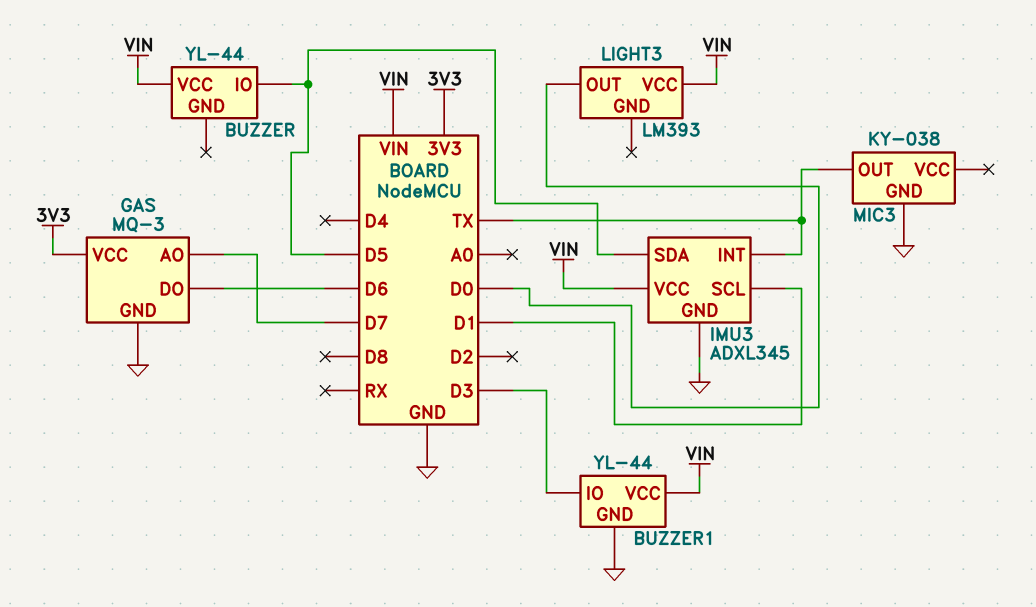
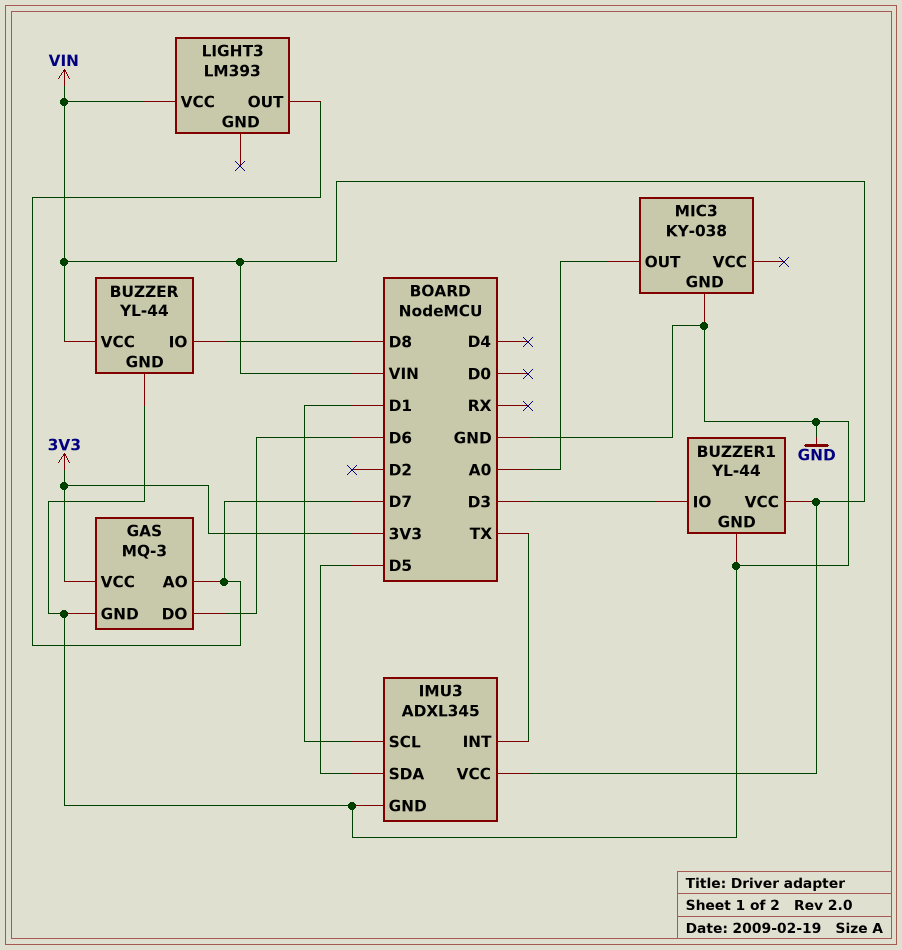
BUZZER pin GND: none -> GND
BUZZER pin IO: D5 -> D8
LIGHT3 pin OUT: D0 -> D7
MIC3 pin OUT: TX -> A0

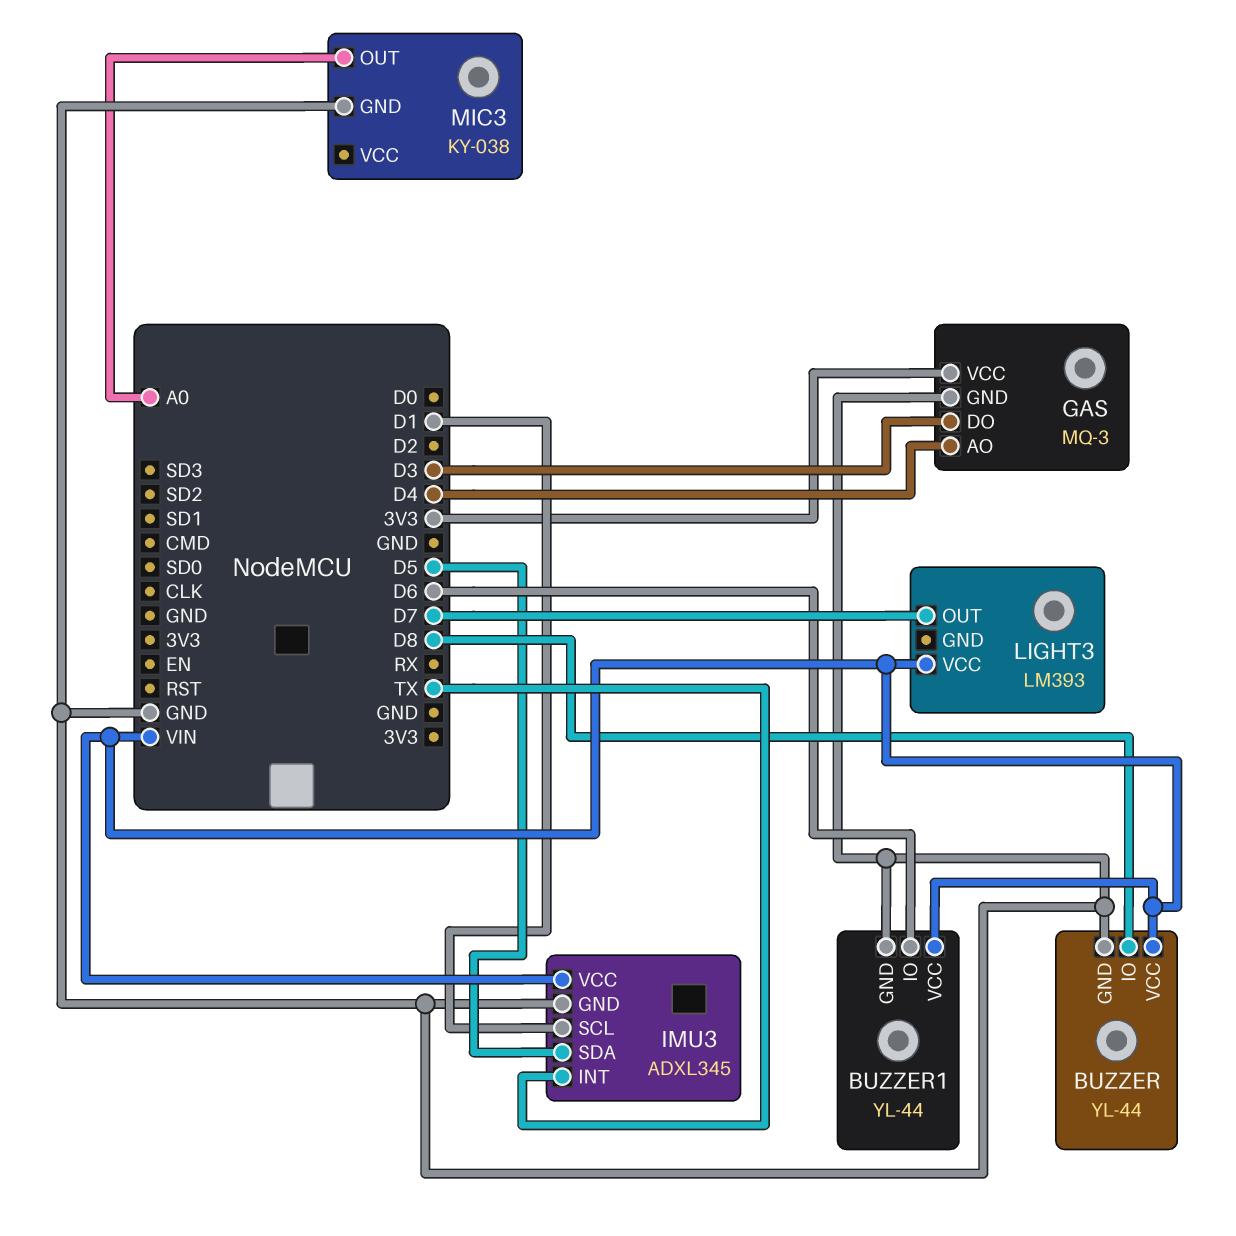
BUZZER1 pin IO: D3 -> D6
GAS pin AO: D7 -> D4
GAS pin DO: D6 -> D3

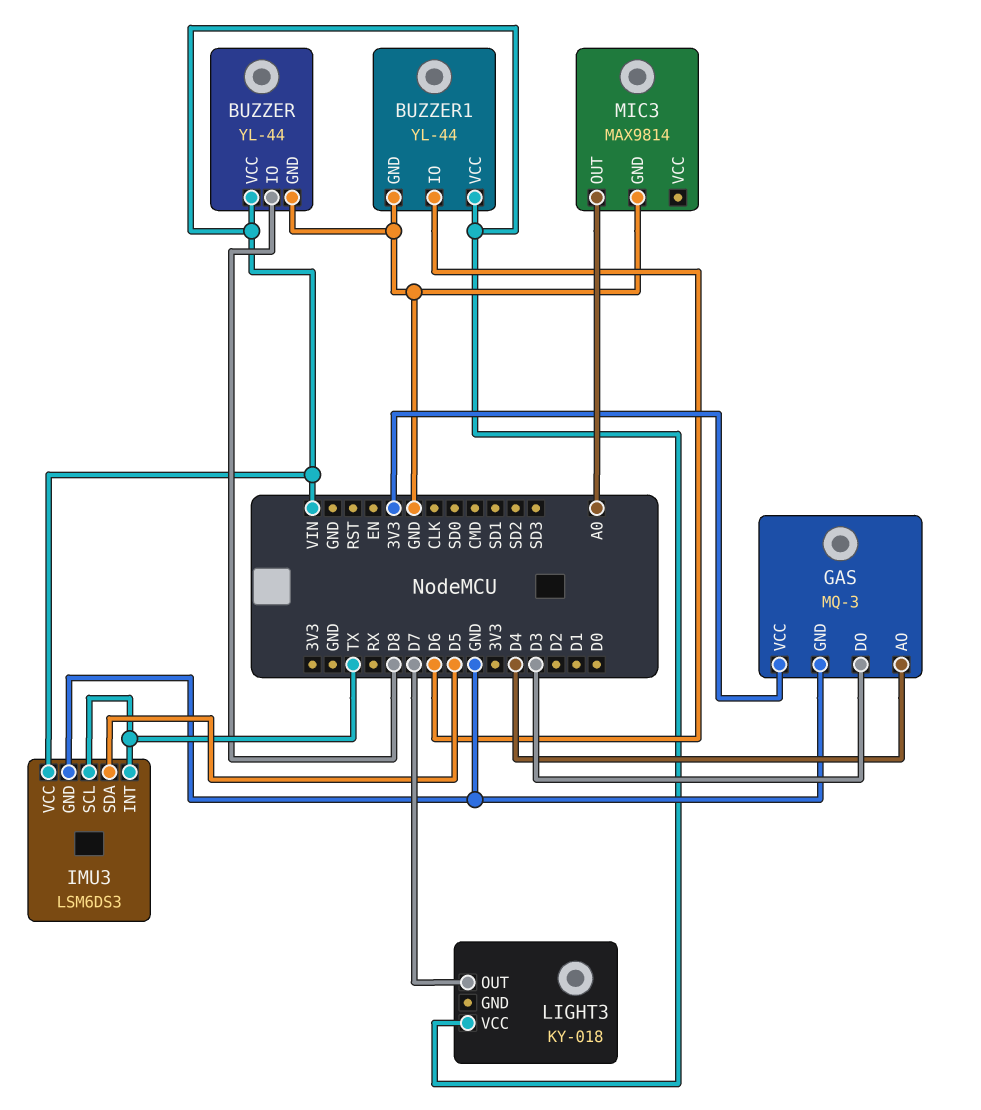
IMU3: ADXL345 -> LSM6DS3
IMU3 pin SCL: D1 -> TX
LIGHT3: LM393 -> KY-018
MIC3: KY-038 -> MAX9814

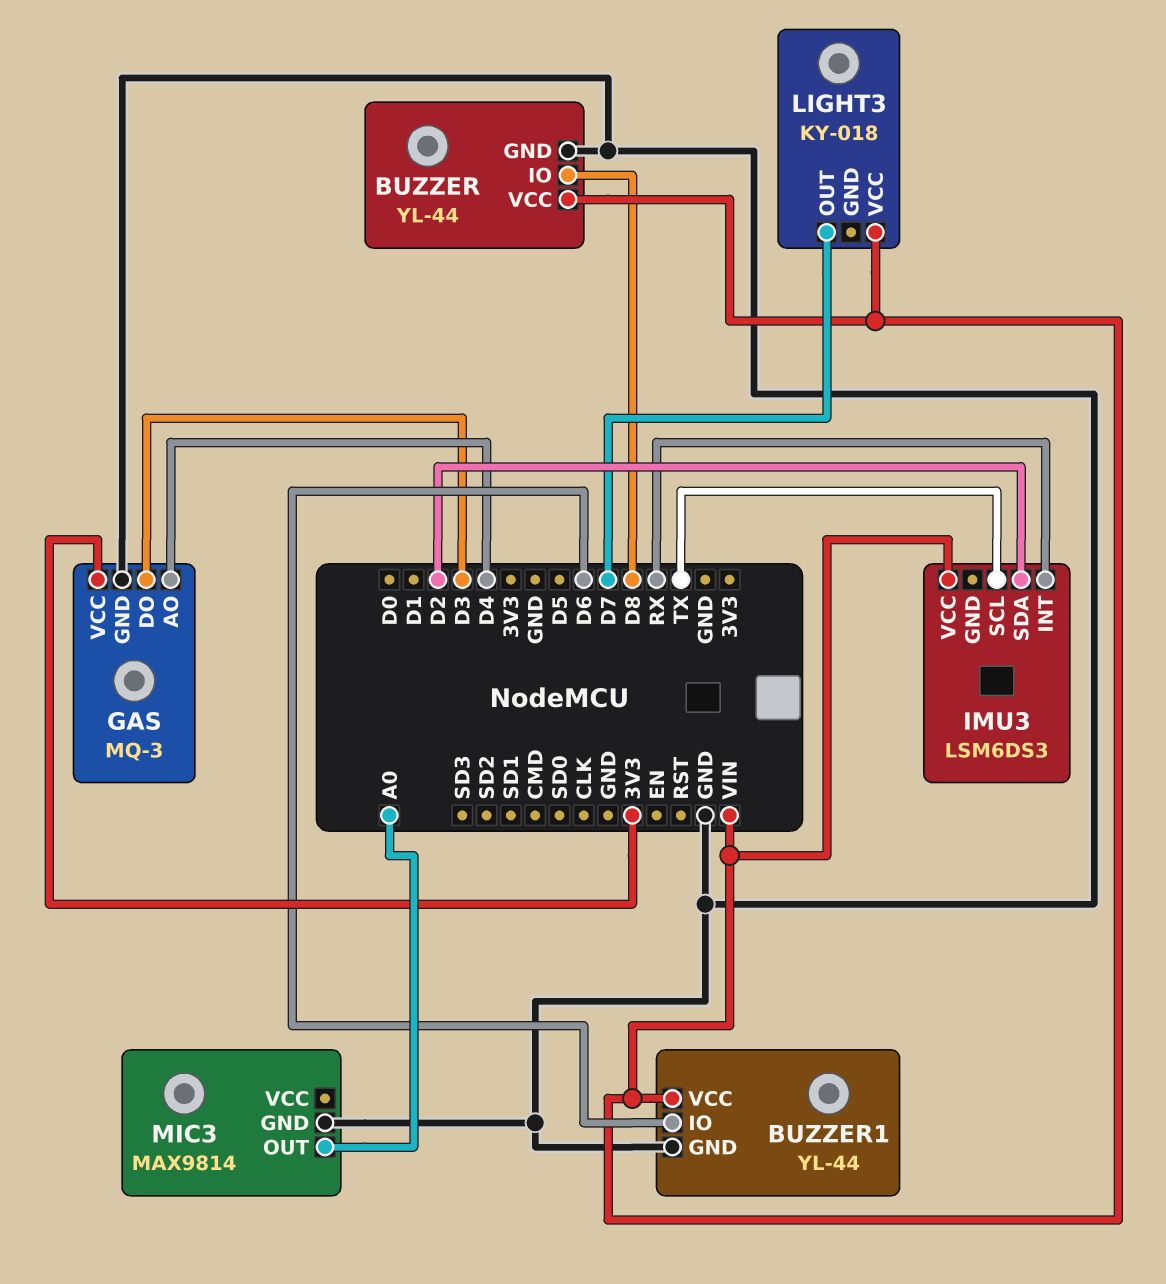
IMU3 pin GND: GND -> none
IMU3 pin INT: TX -> RX
IMU3 pin SDA: D5 -> D2

